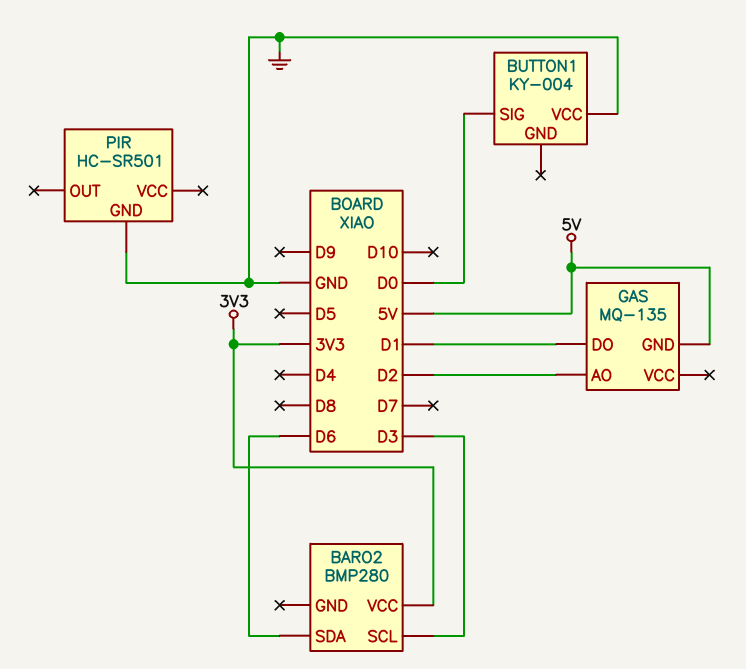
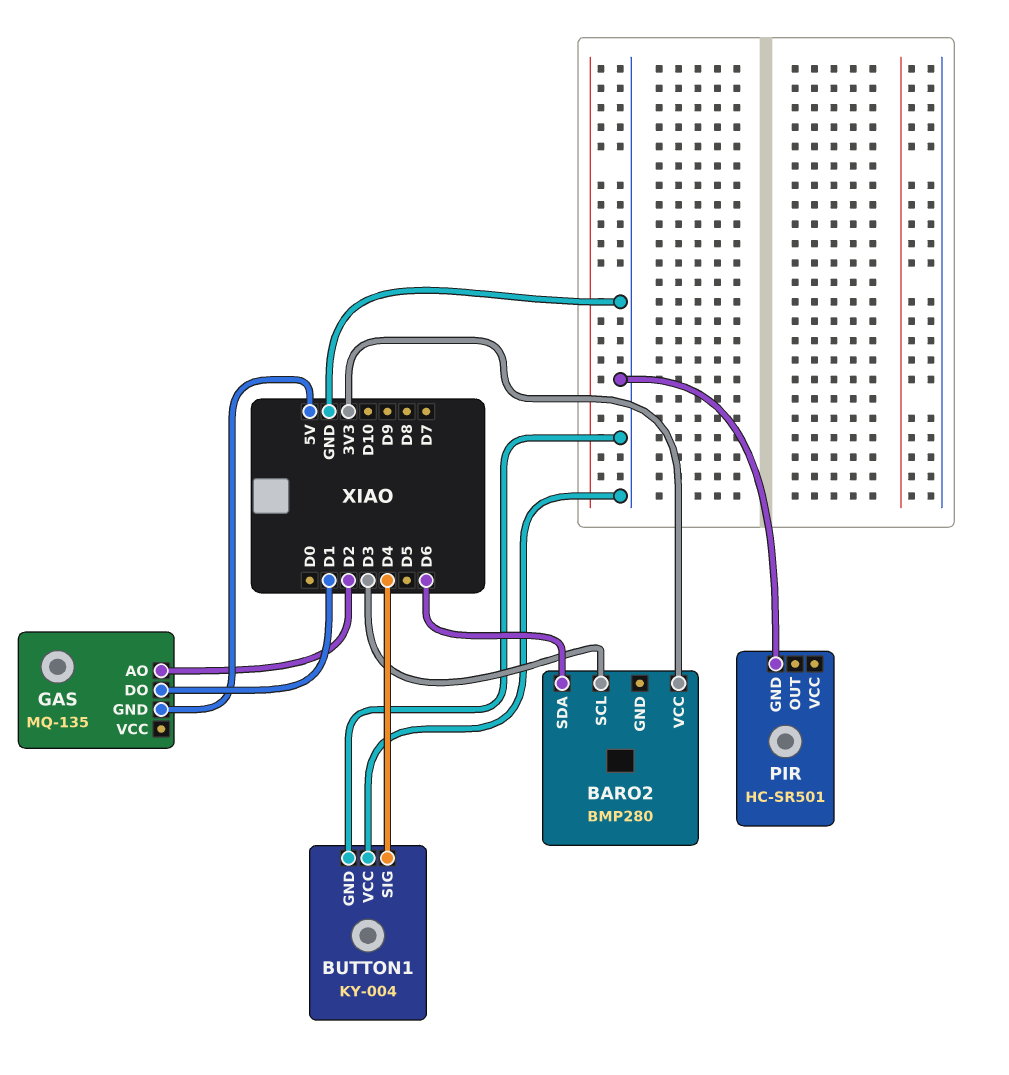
BUTTON1 pin GND: none -> GND
BUTTON1 pin SIG: D0 -> D4

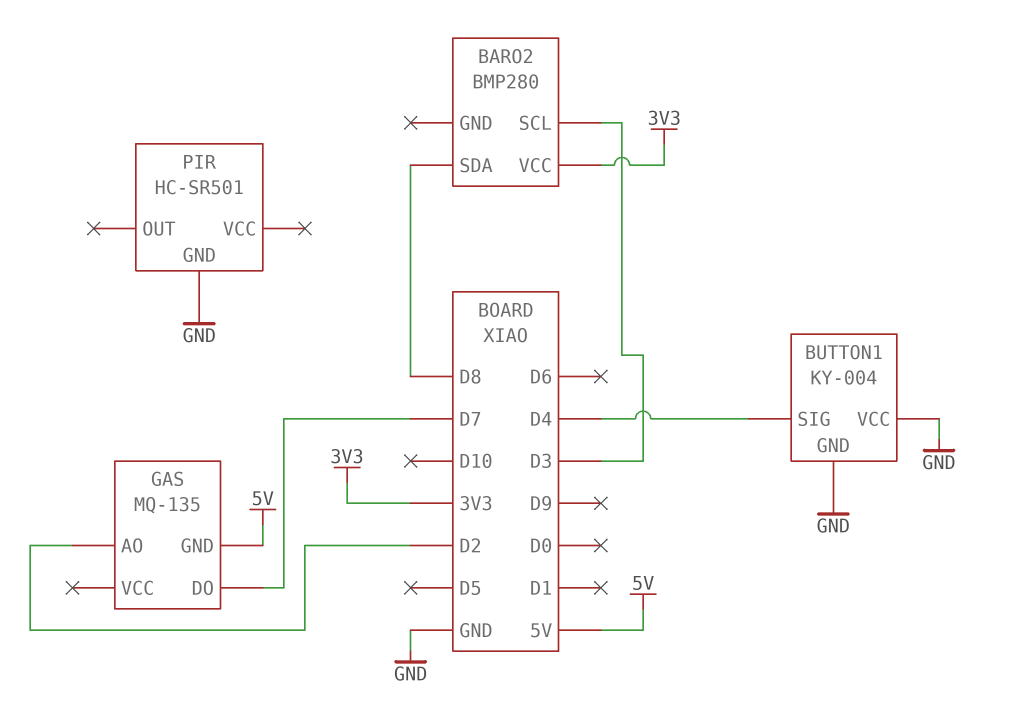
BARO2 pin SDA: D6 -> D8
GAS pin DO: D1 -> D7

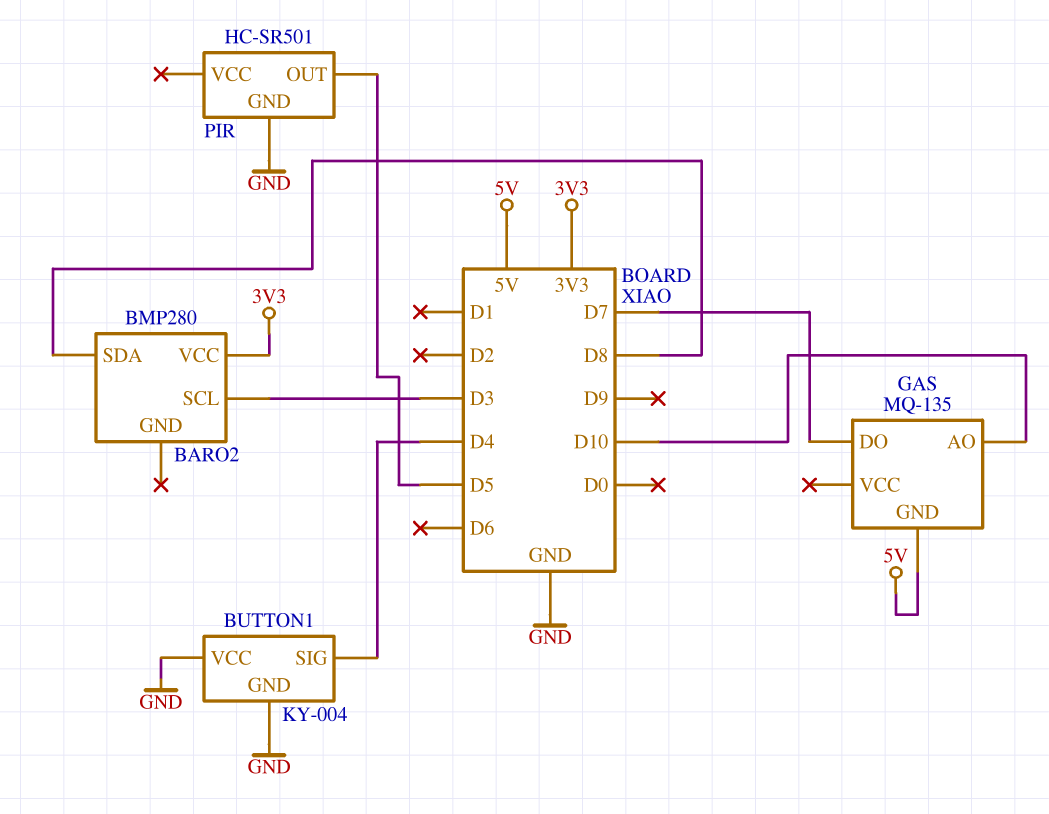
GAS pin AO: D2 -> D10
PIR pin OUT: none -> D5

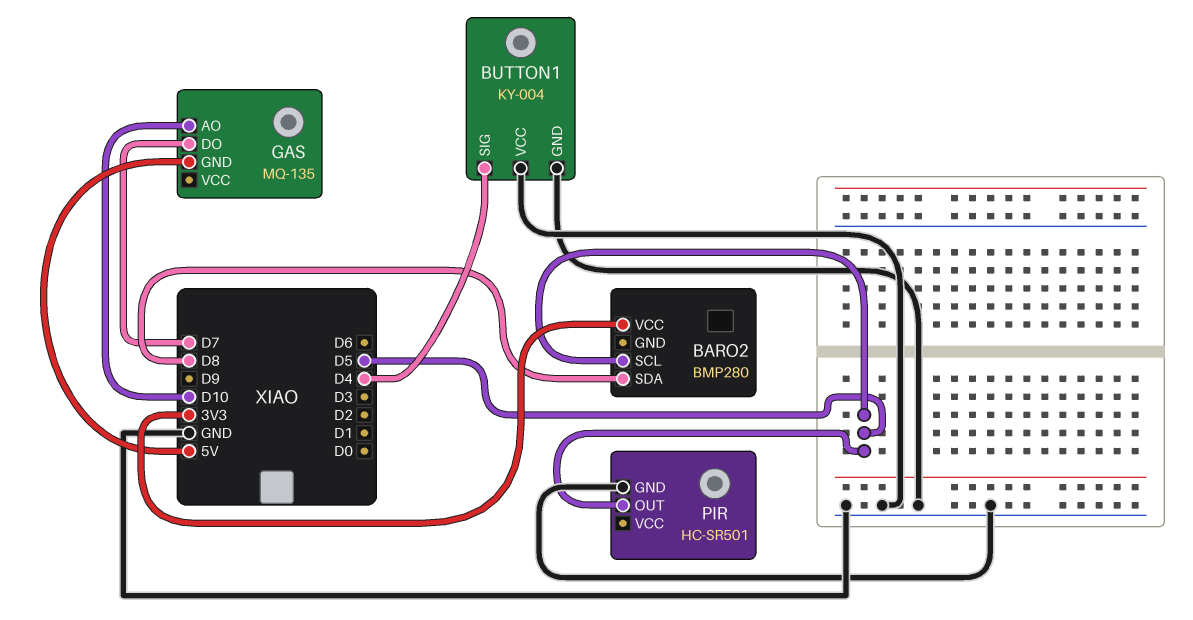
BARO2 pin SCL: D3 -> D5

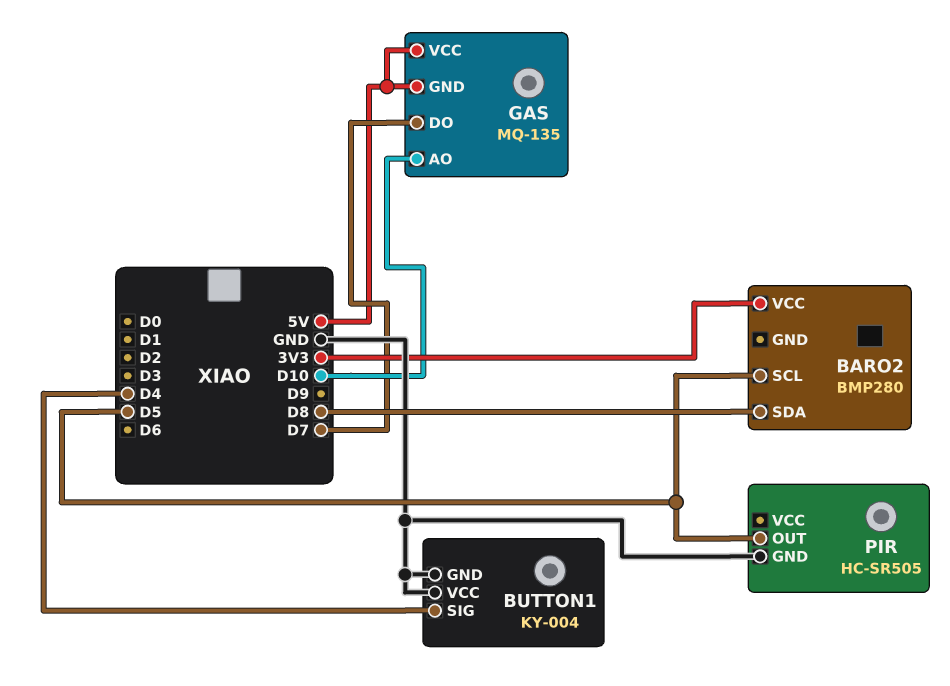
GAS pin VCC: none -> 5V
PIR: HC-SR501 -> HC-SR505

